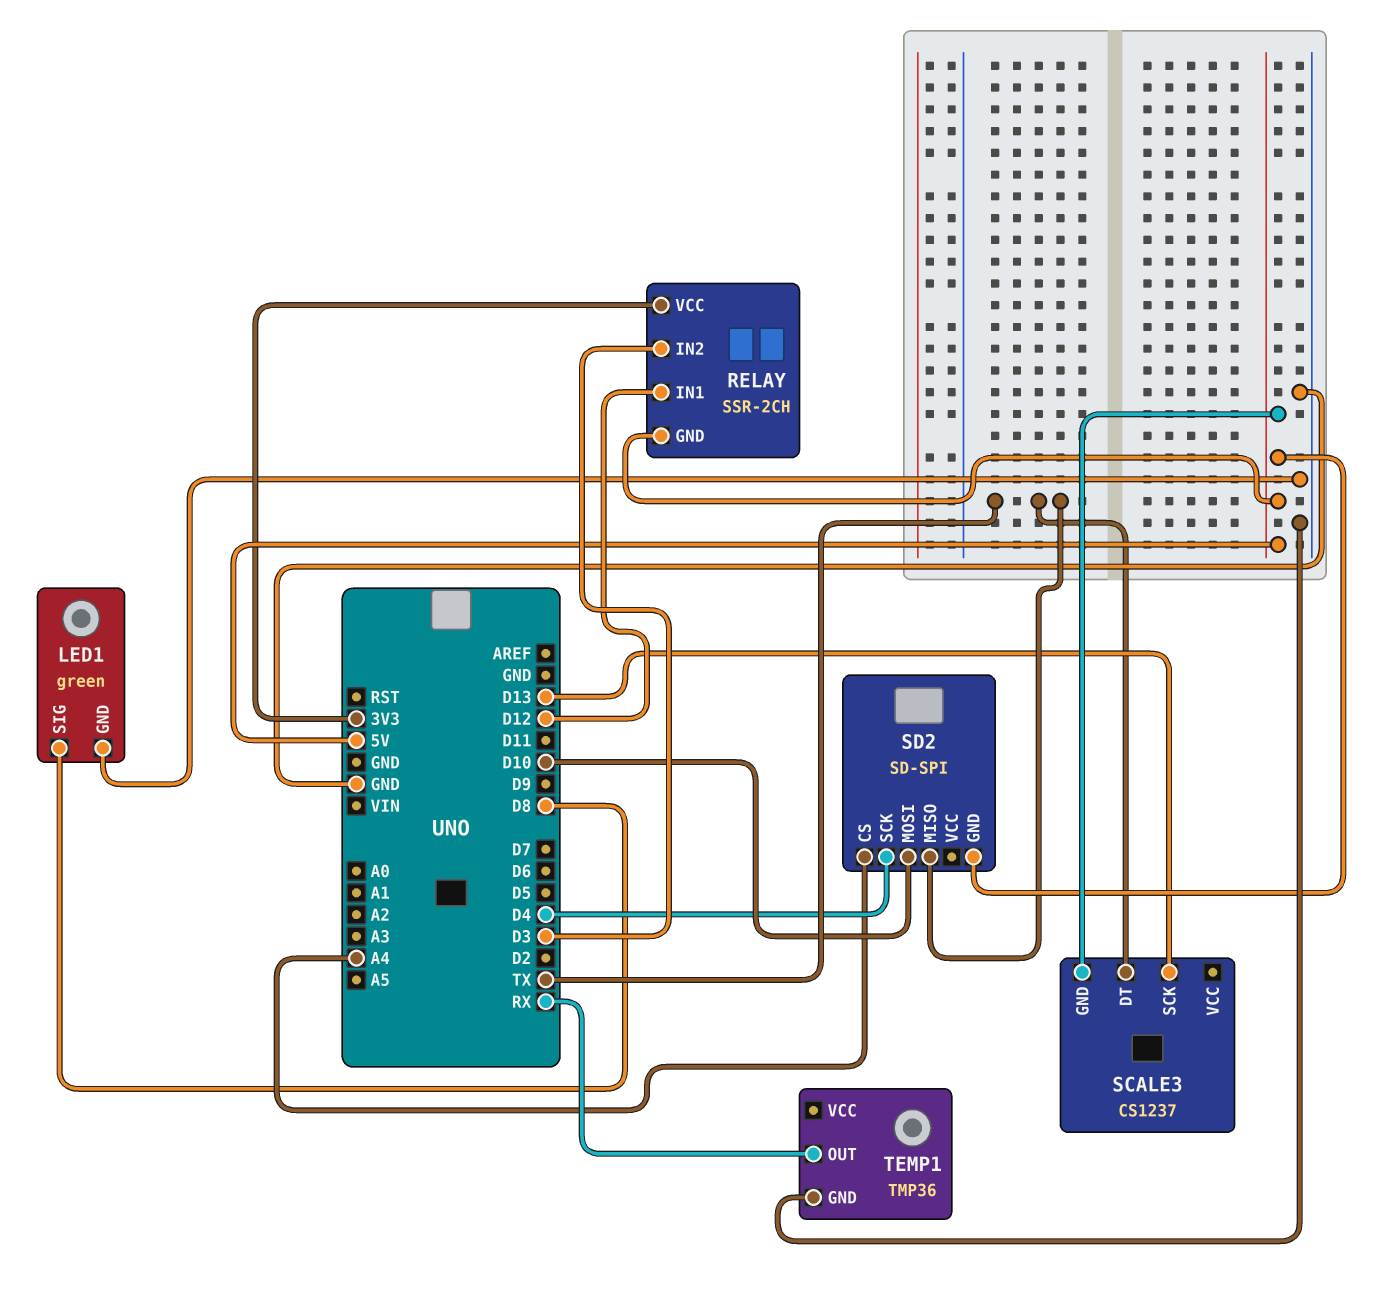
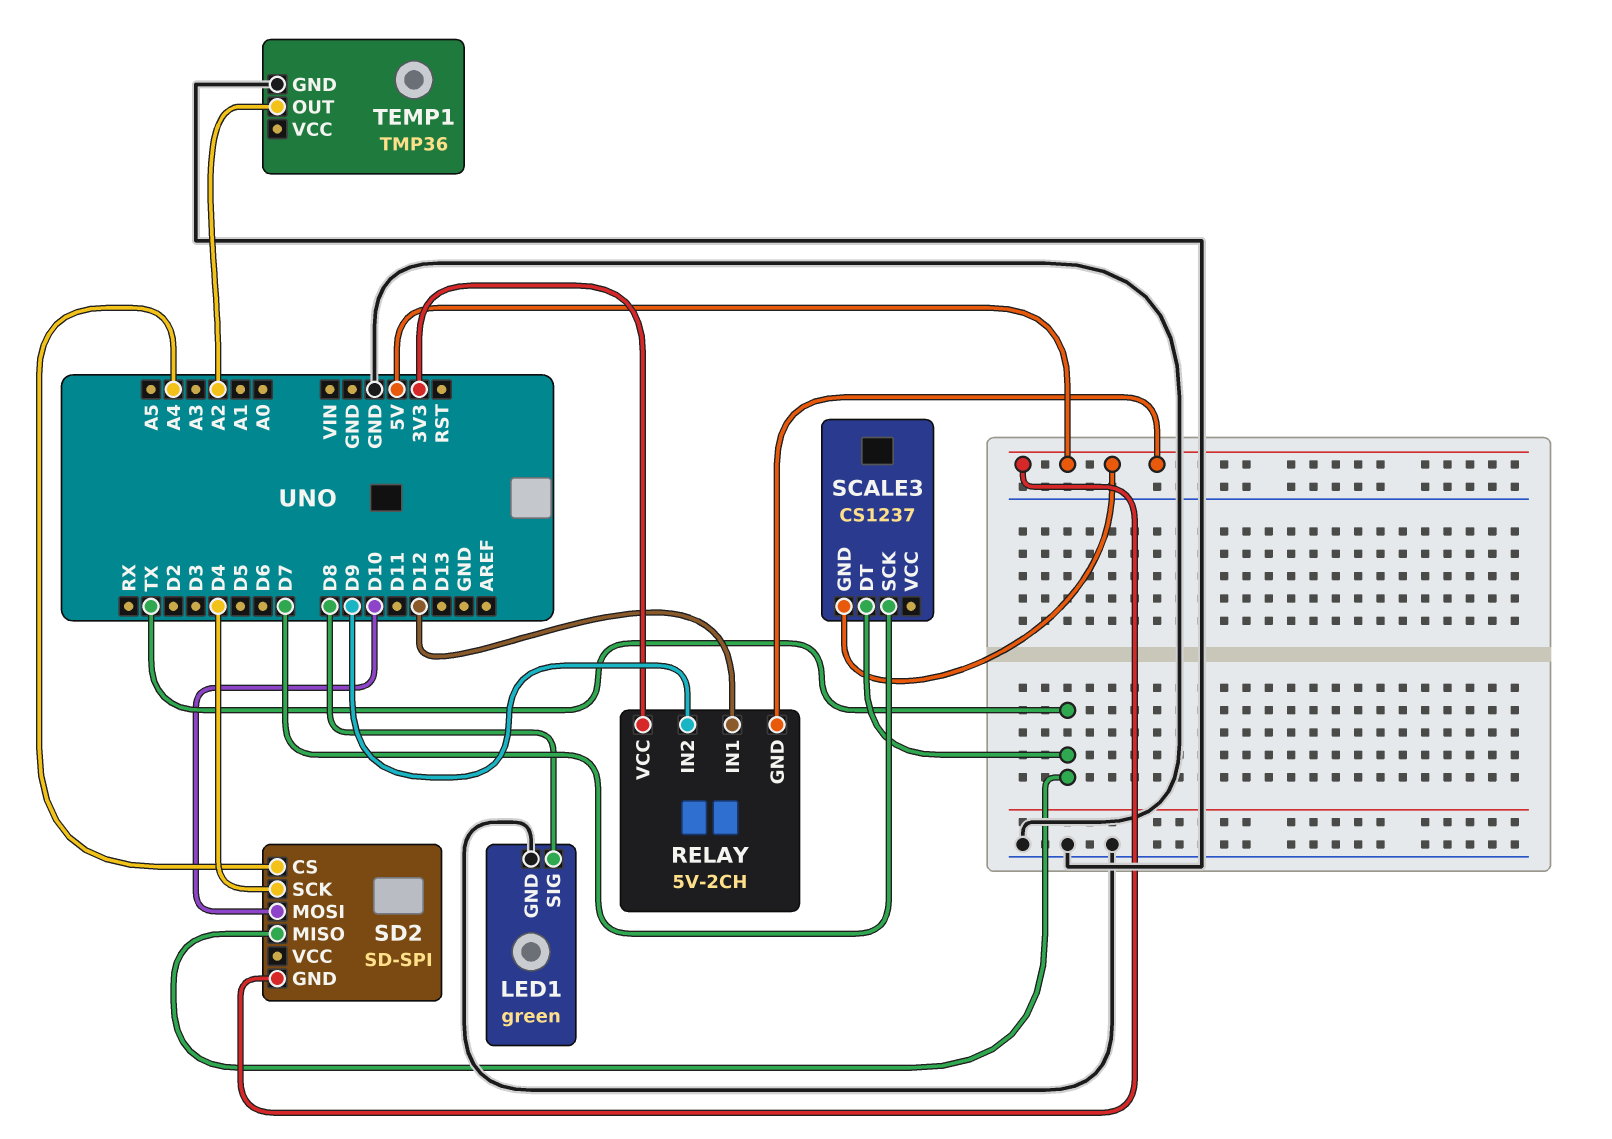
RELAY: SSR-2CH -> 5V-2CH
RELAY pin IN2: D3 -> D9
SCALE3 pin SCK: D13 -> D7
TEMP1 pin OUT: RX -> A2

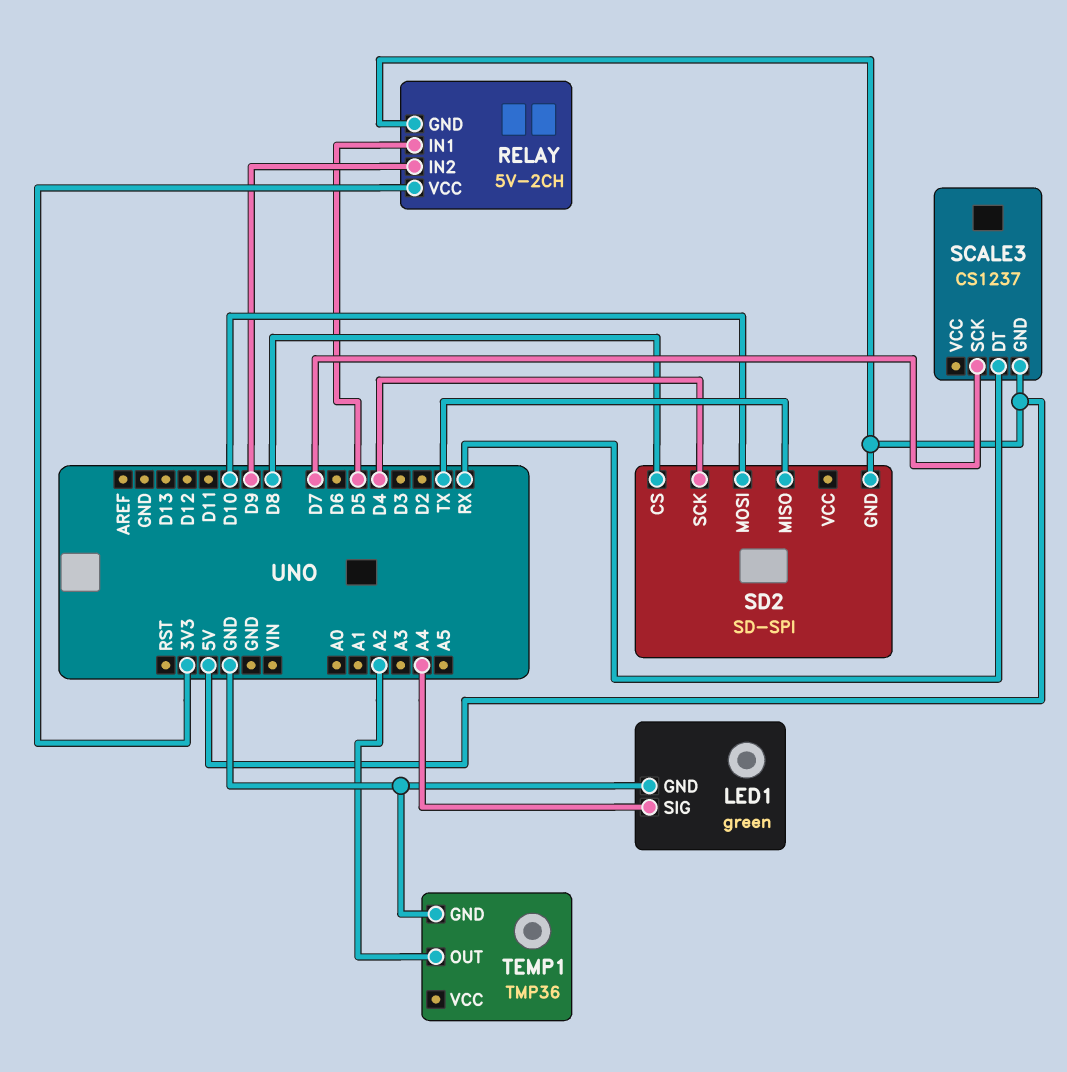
LED1 pin SIG: D8 -> A4
RELAY pin IN1: D12 -> D5
SCALE3 pin DT: TX -> RX
SD2 pin CS: A4 -> D8

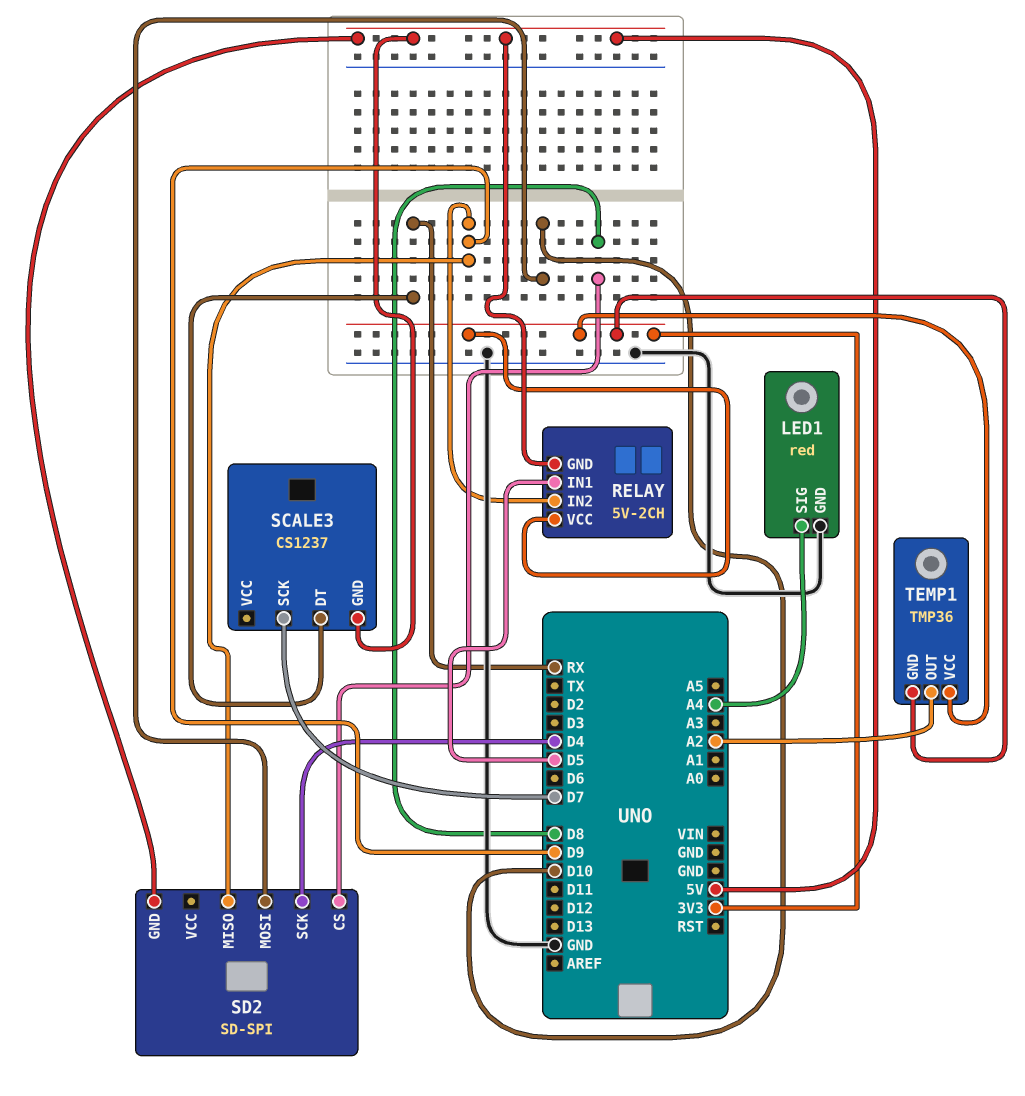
LED1: green -> red
SD2 pin MISO: TX -> D9
TEMP1 pin GND: GND -> 3V3
TEMP1 pin VCC: none -> 3V3

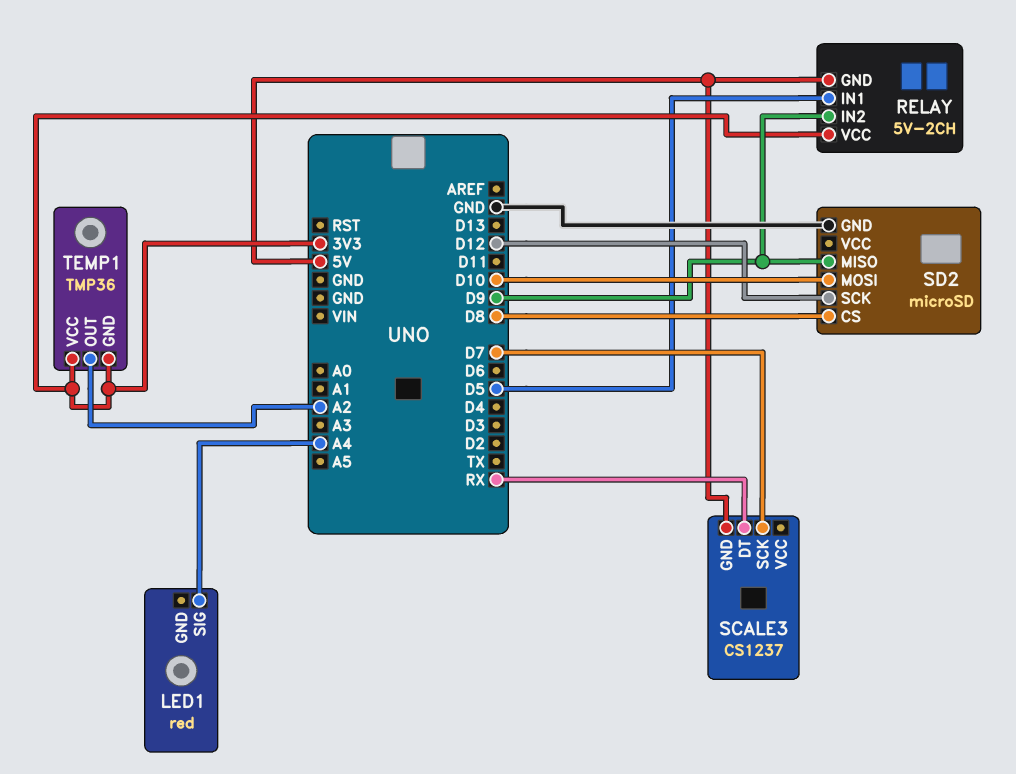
LED1 pin GND: GND -> none
SD2: SD-SPI -> microSD
SD2 pin GND: 5V -> GND
SD2 pin SCK: D4 -> D12

